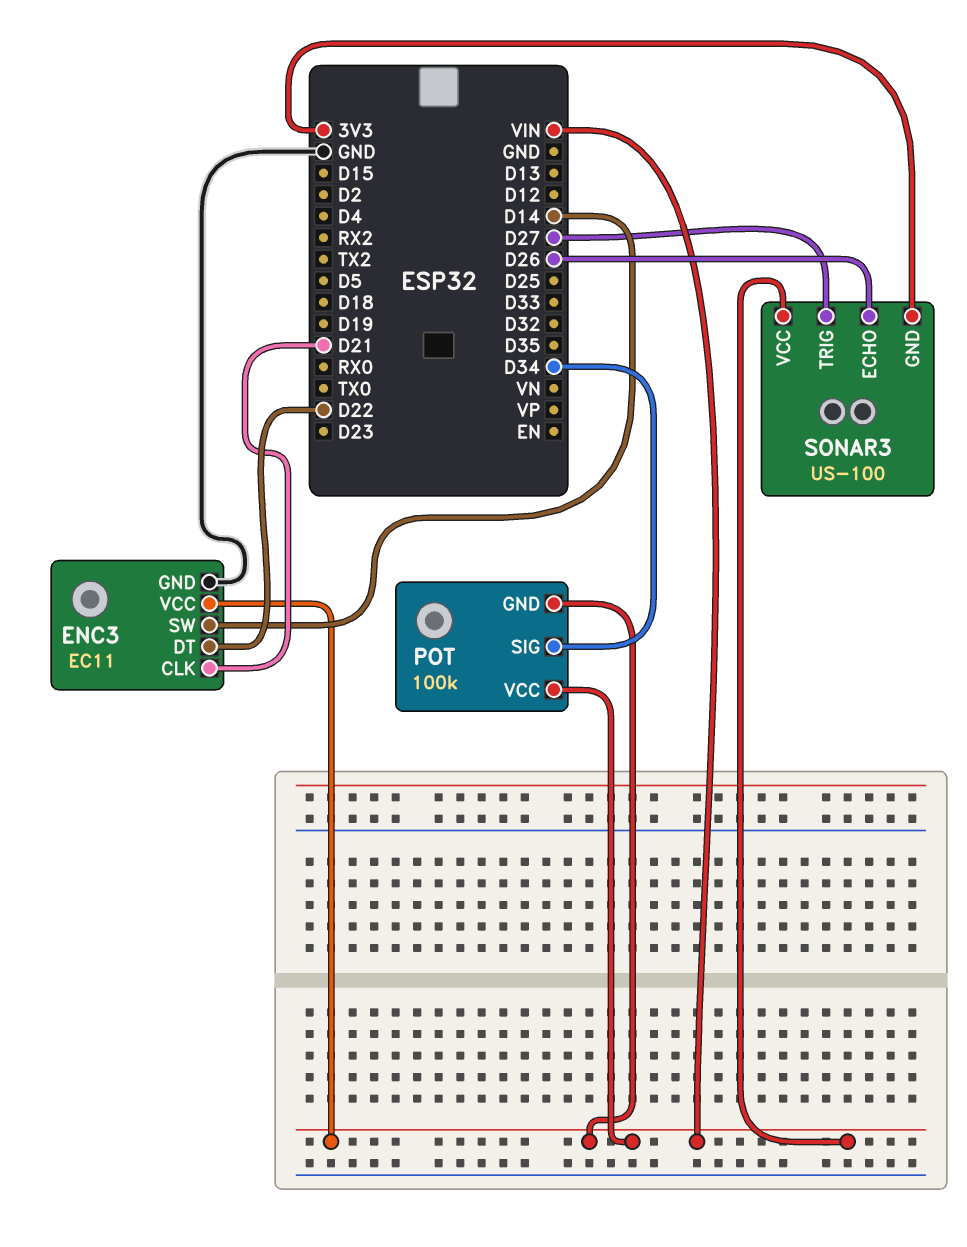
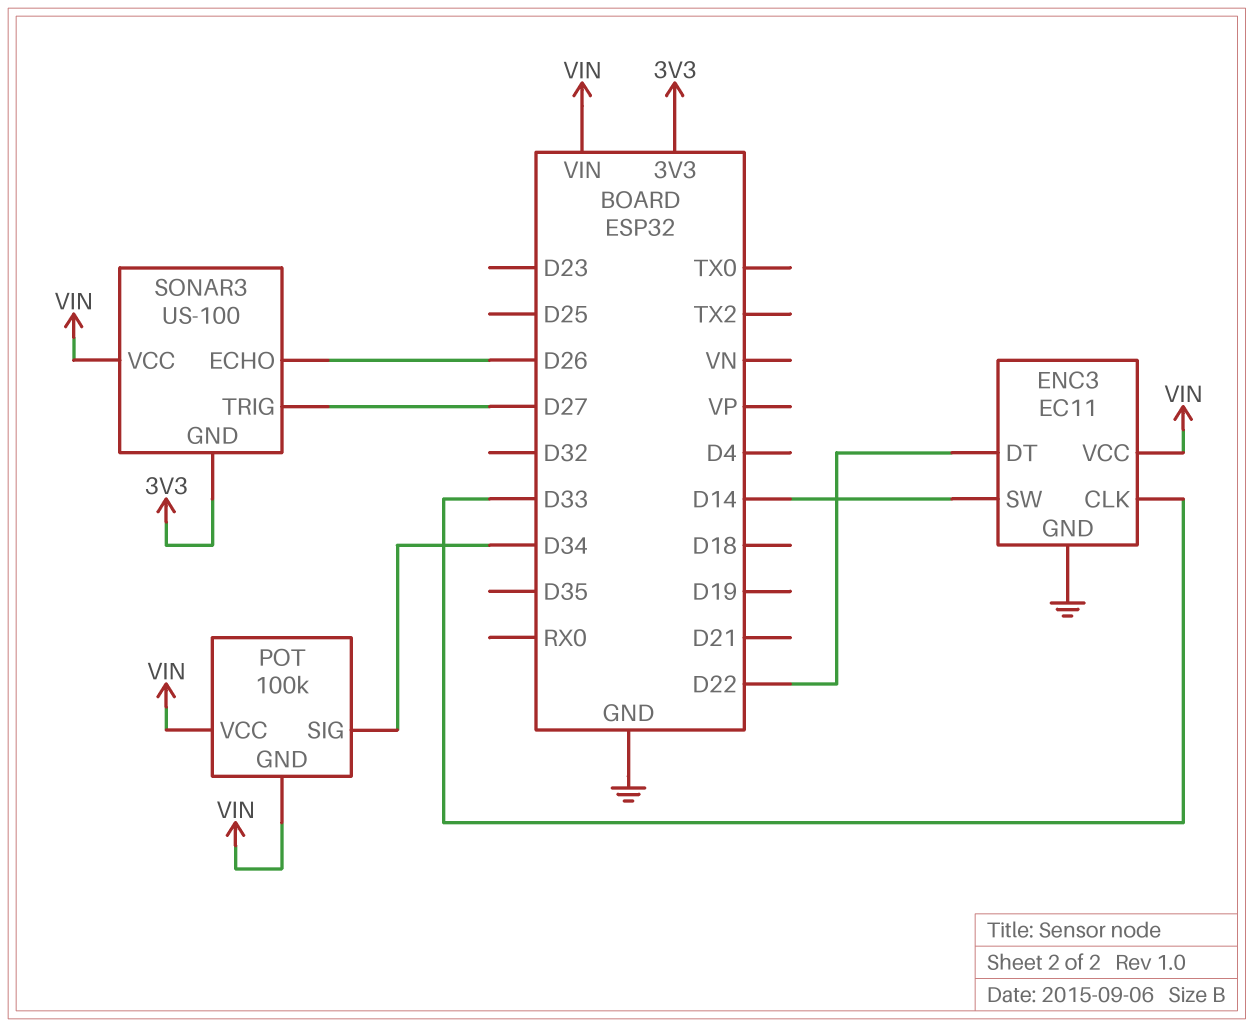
ENC3 pin CLK: D21 -> D33

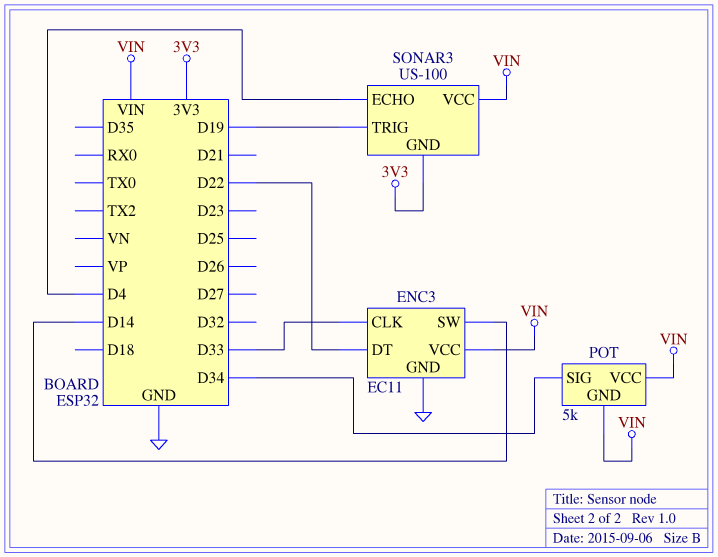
POT: 100k -> 5k
SONAR3 pin ECHO: D26 -> D4
SONAR3 pin TRIG: D27 -> D19

